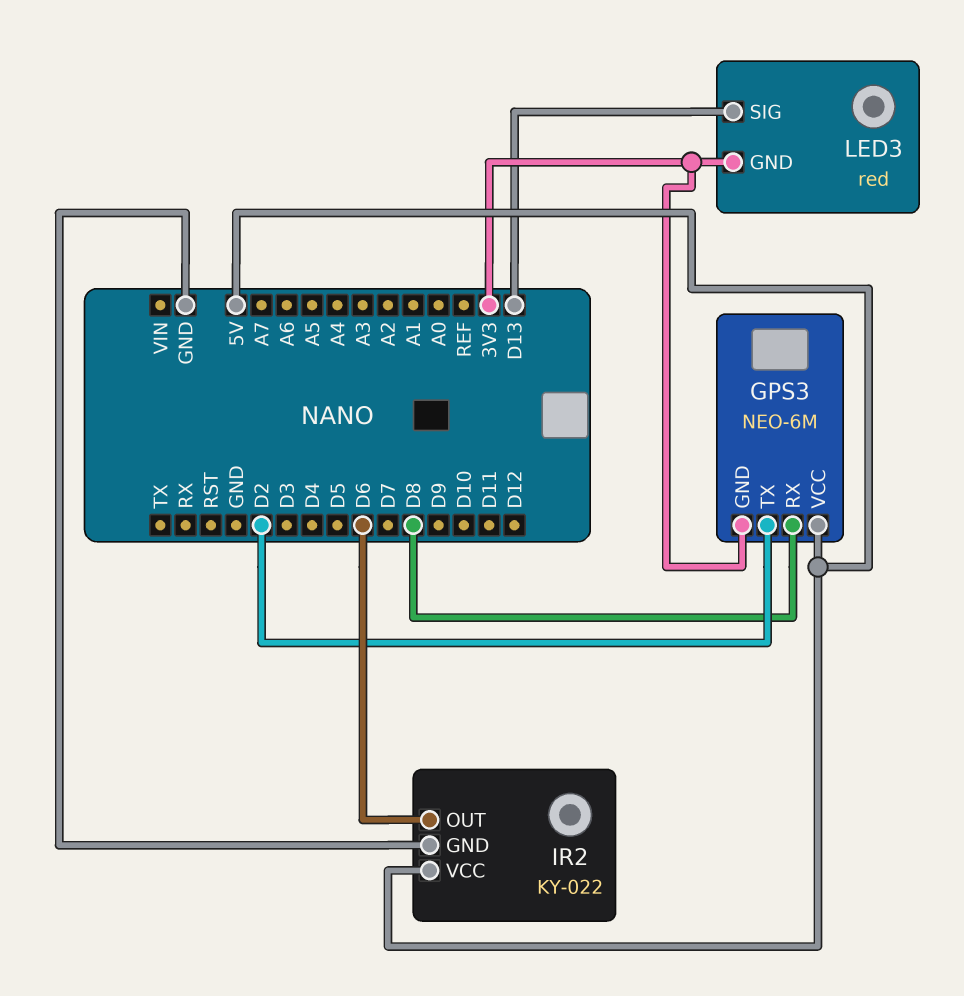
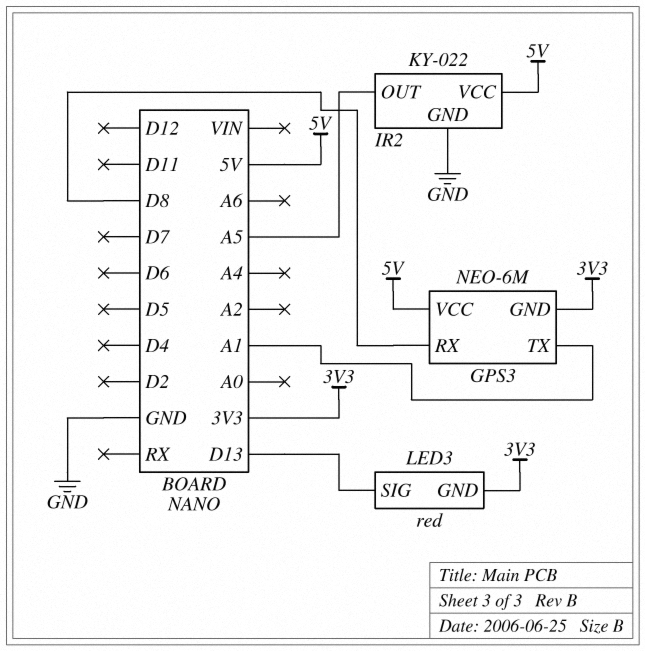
GPS3 pin TX: D2 -> A1
IR2 pin OUT: D6 -> A5

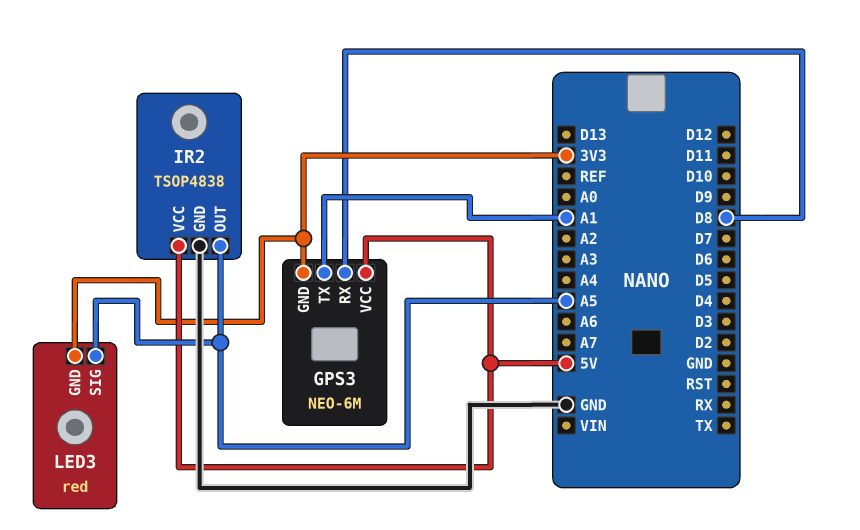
IR2: KY-022 -> TSOP4838
LED3 pin SIG: D13 -> A5

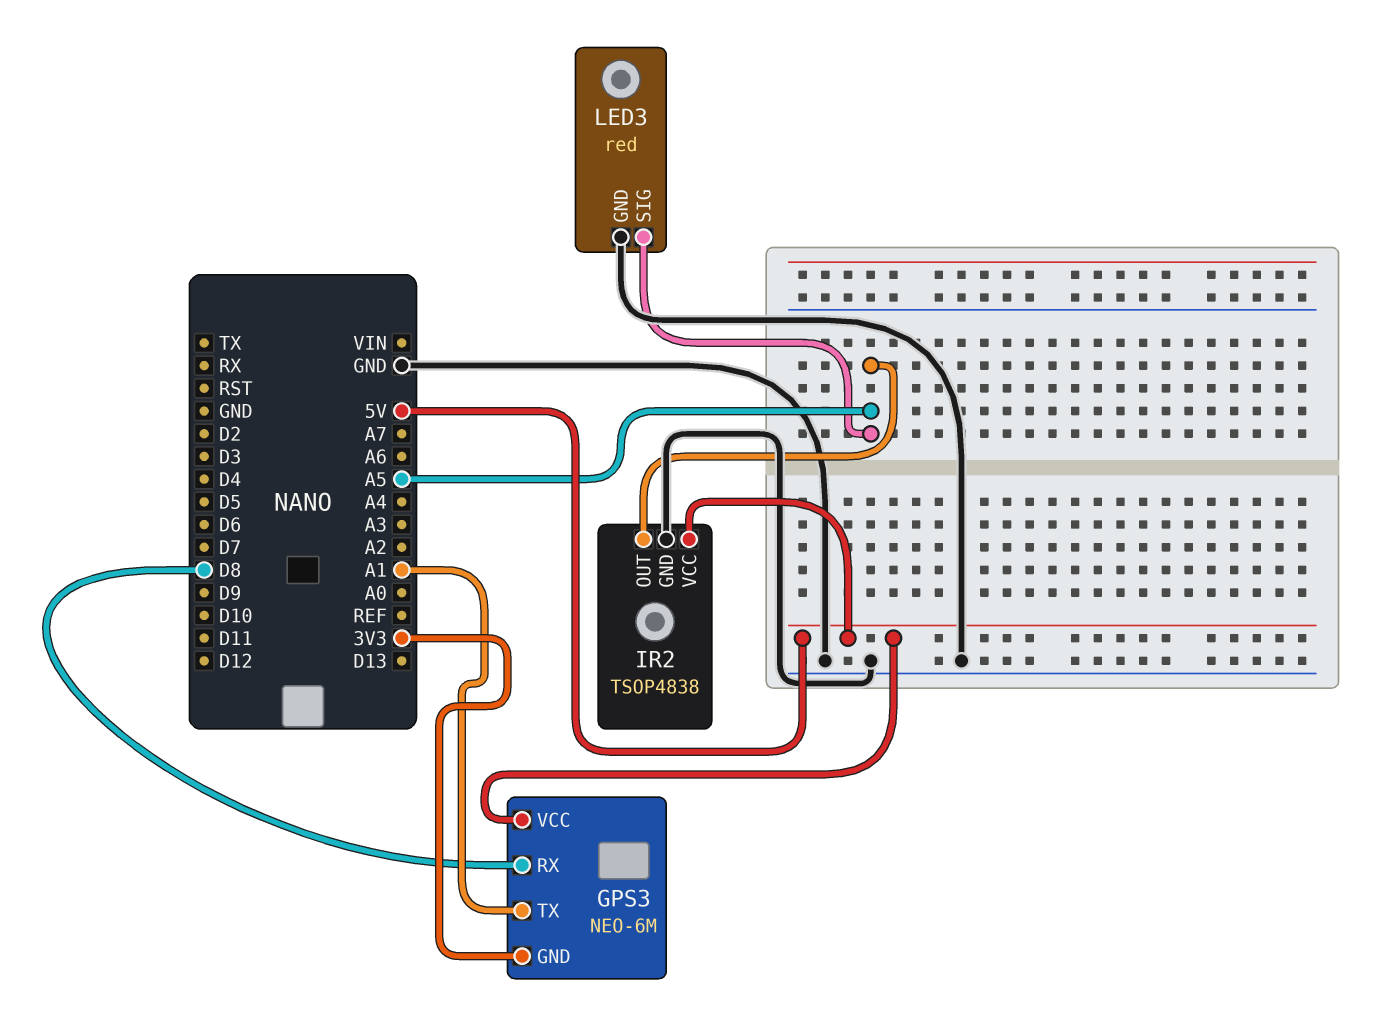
LED3 pin GND: 3V3 -> GND

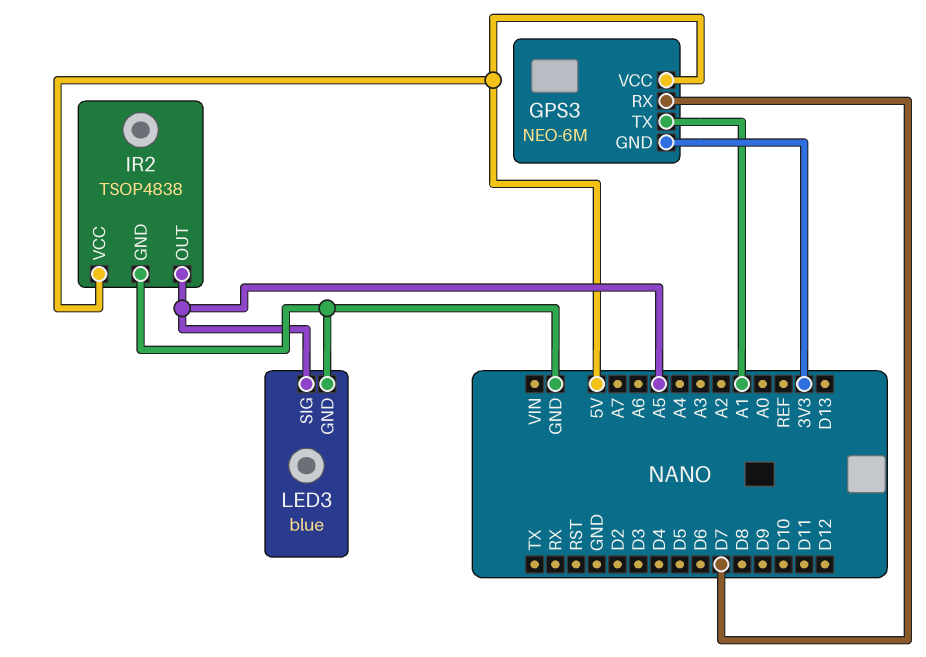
GPS3 pin RX: D8 -> D7
LED3: red -> blue

